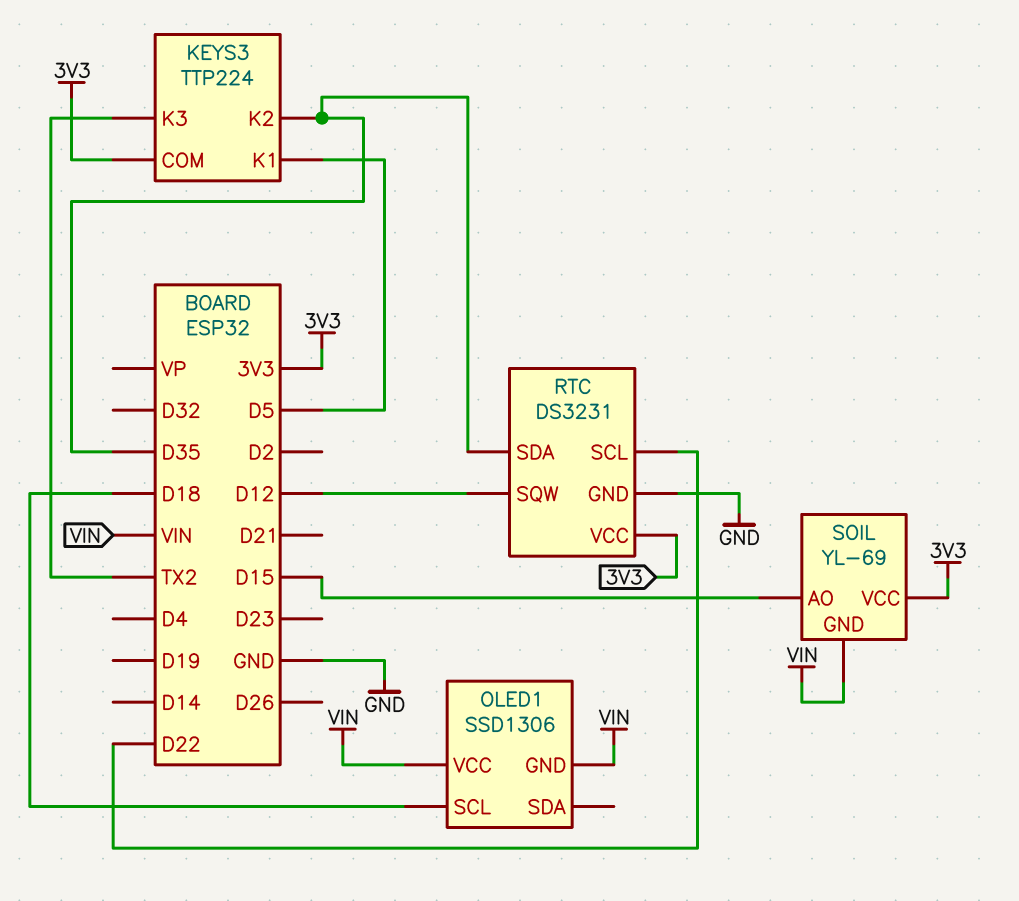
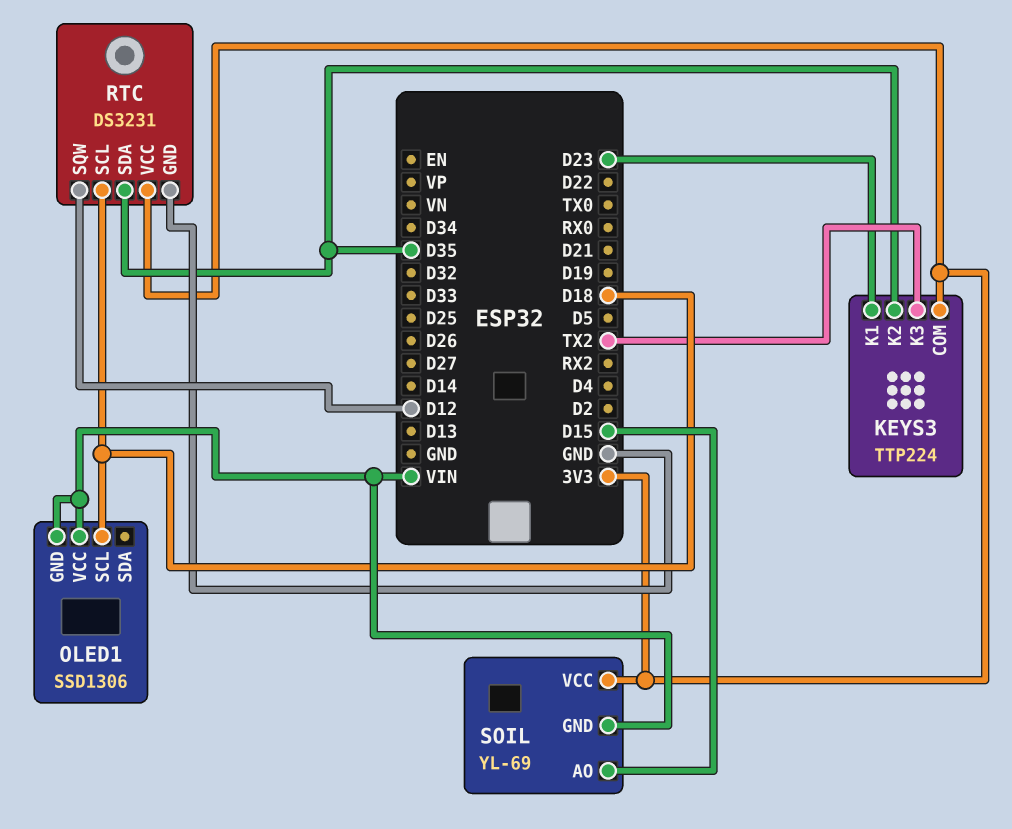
KEYS3 pin K1: D5 -> D23
RTC pin SCL: D22 -> D18

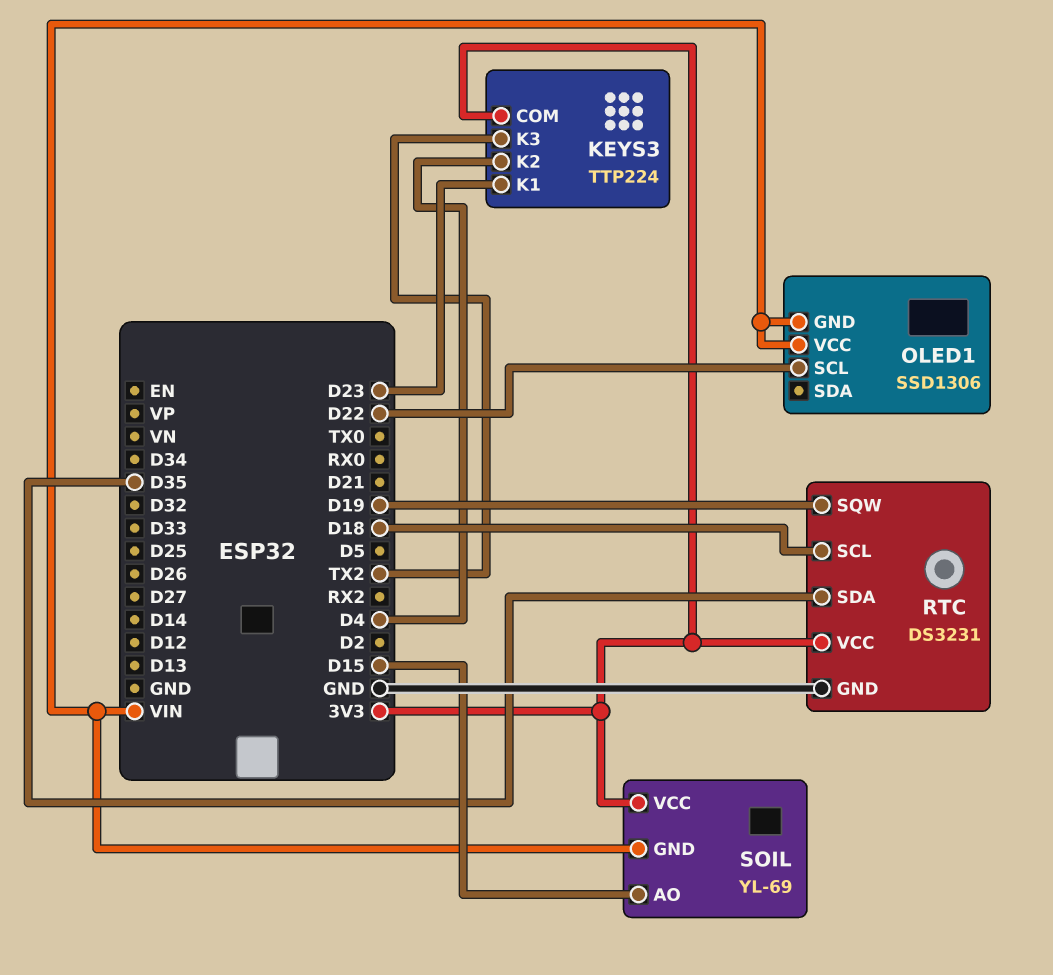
KEYS3 pin K2: D35 -> D4
OLED1 pin SCL: D18 -> D22
RTC pin SQW: D12 -> D19

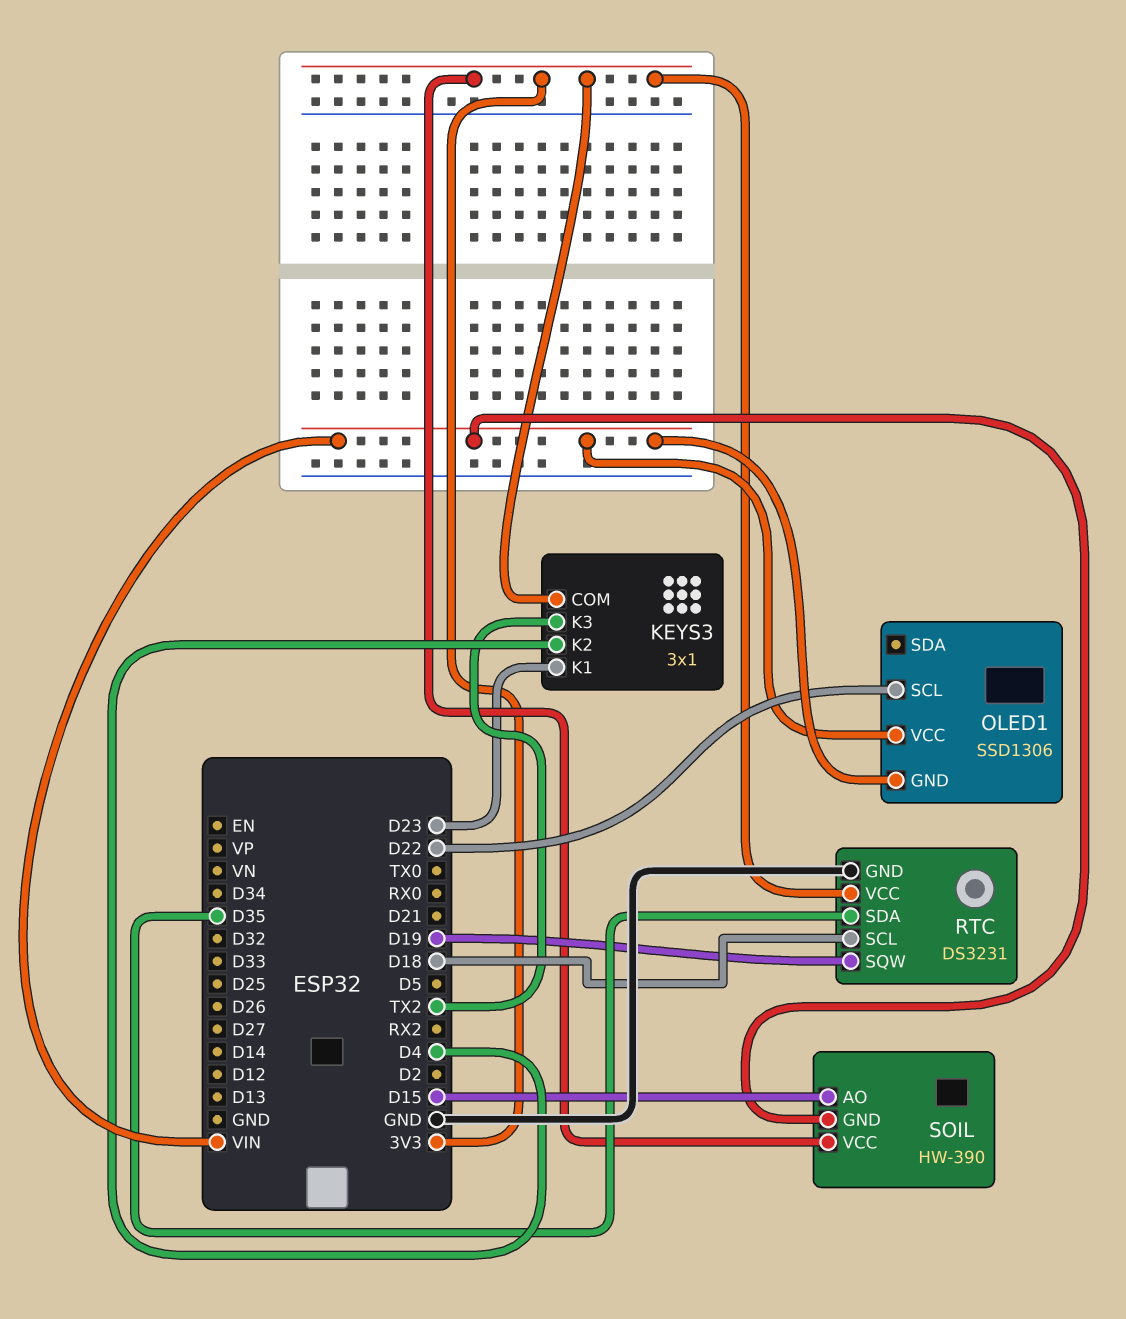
KEYS3: TTP224 -> 3x1
SOIL: YL-69 -> HW-390

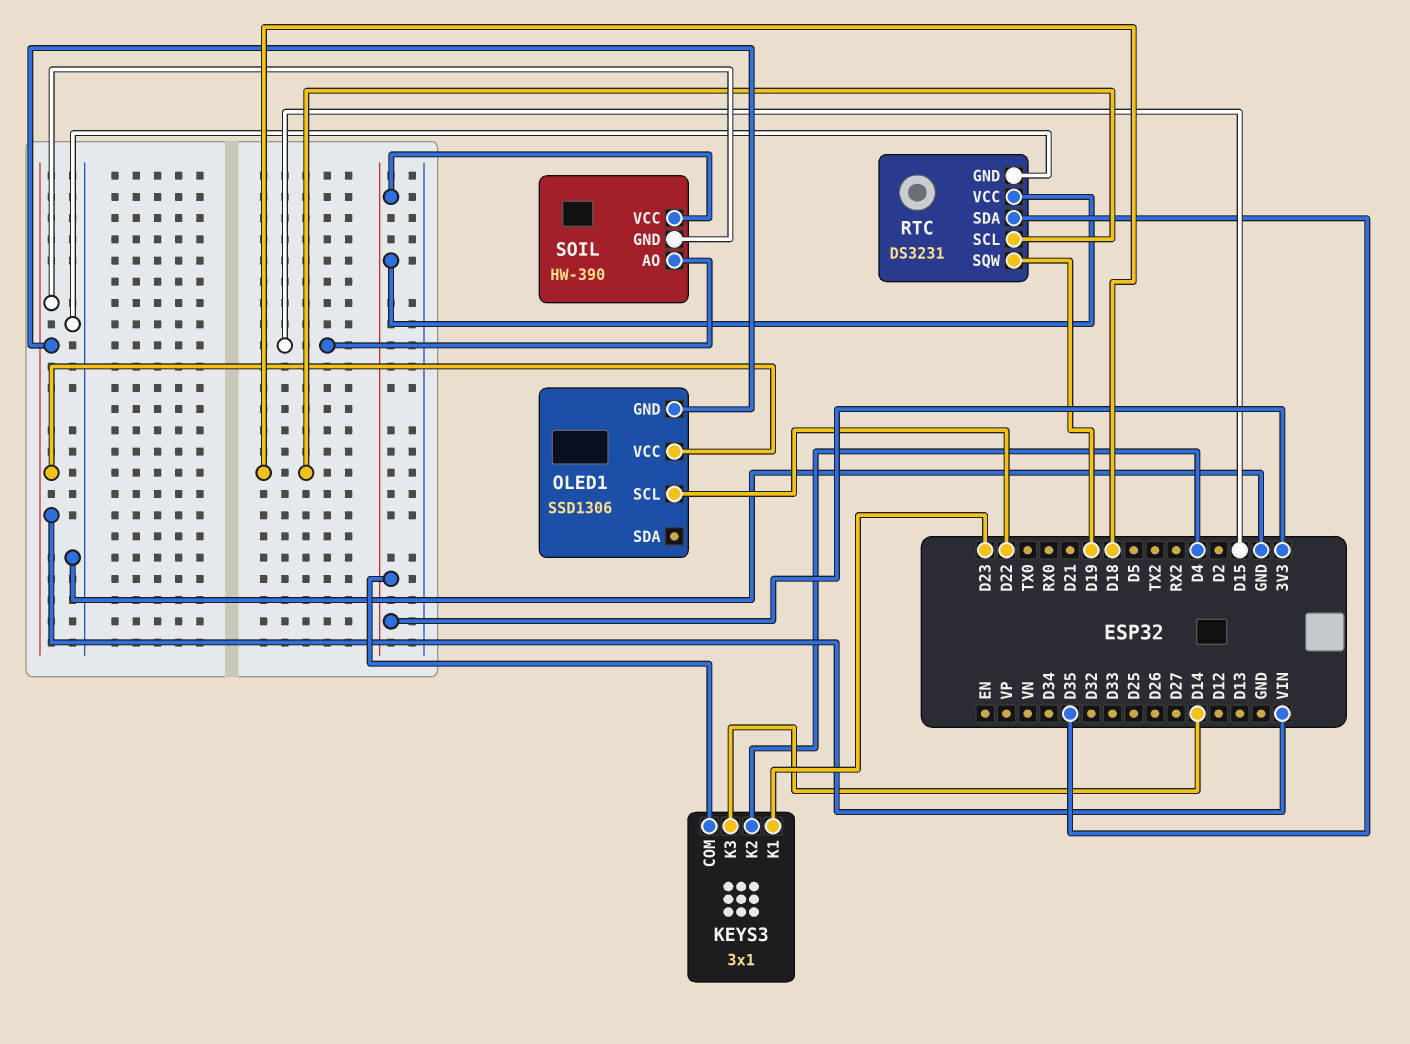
KEYS3 pin K3: TX2 -> D14

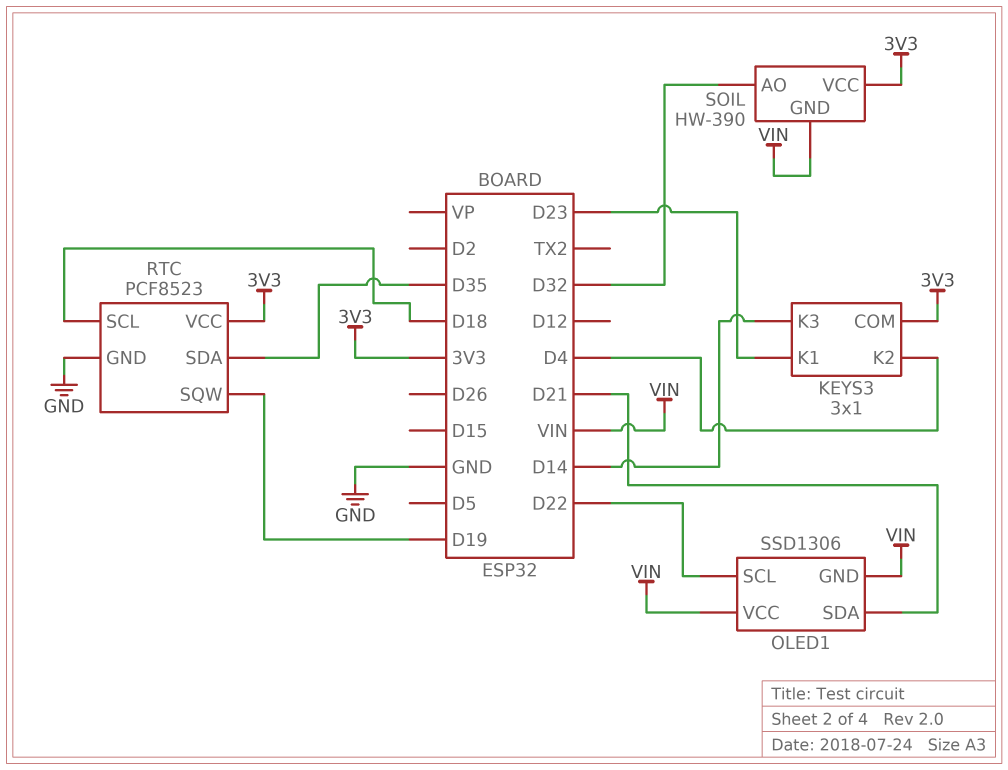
OLED1 pin SDA: none -> D21
RTC: DS3231 -> PCF8523
SOIL pin AO: D15 -> D32

